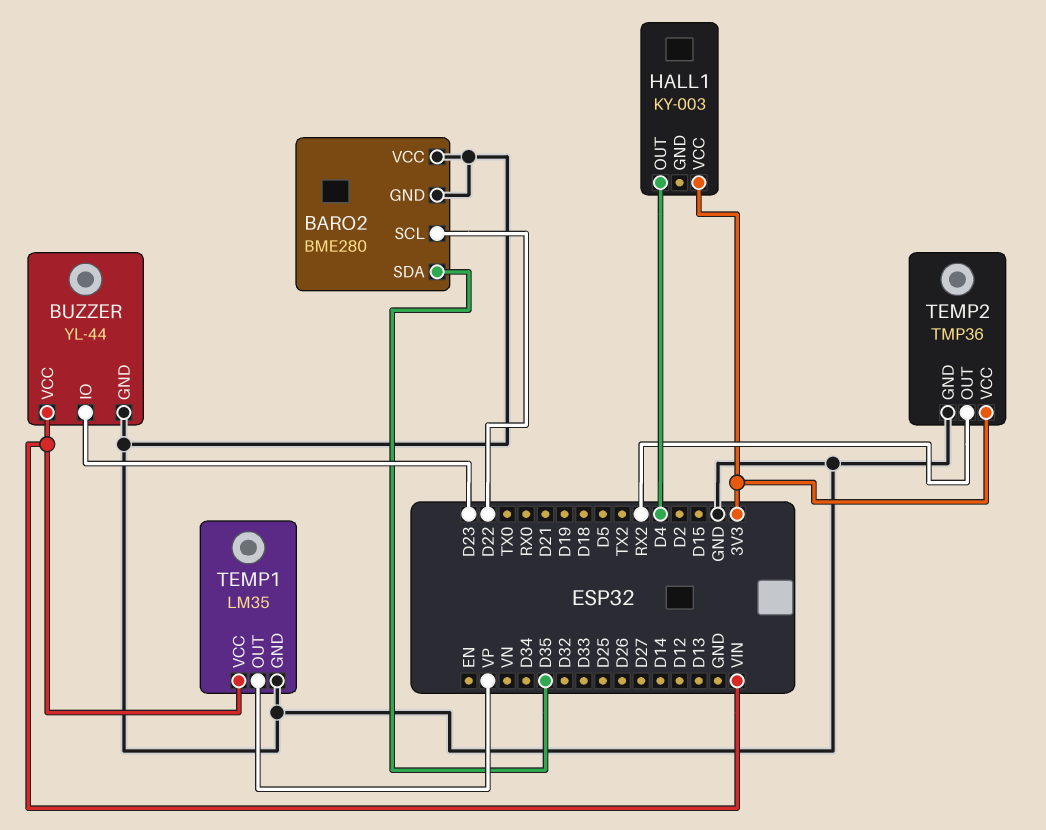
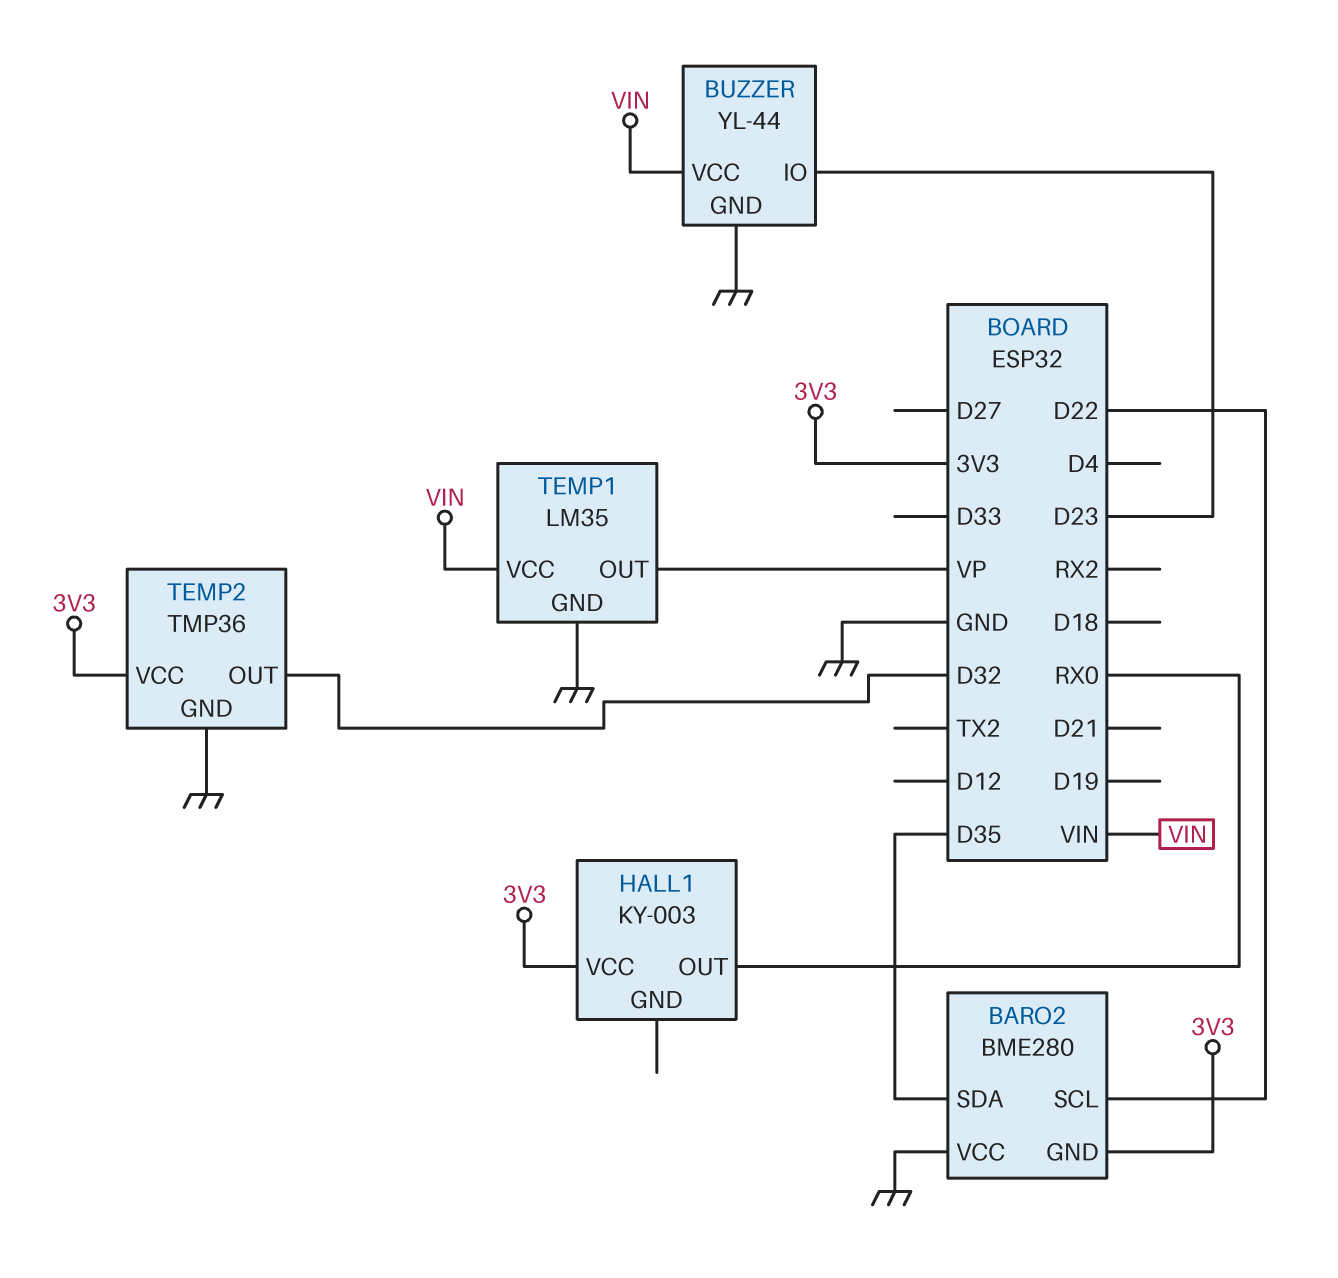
BARO2 pin GND: GND -> 3V3
HALL1 pin OUT: D4 -> RX0
TEMP2 pin OUT: RX2 -> D32

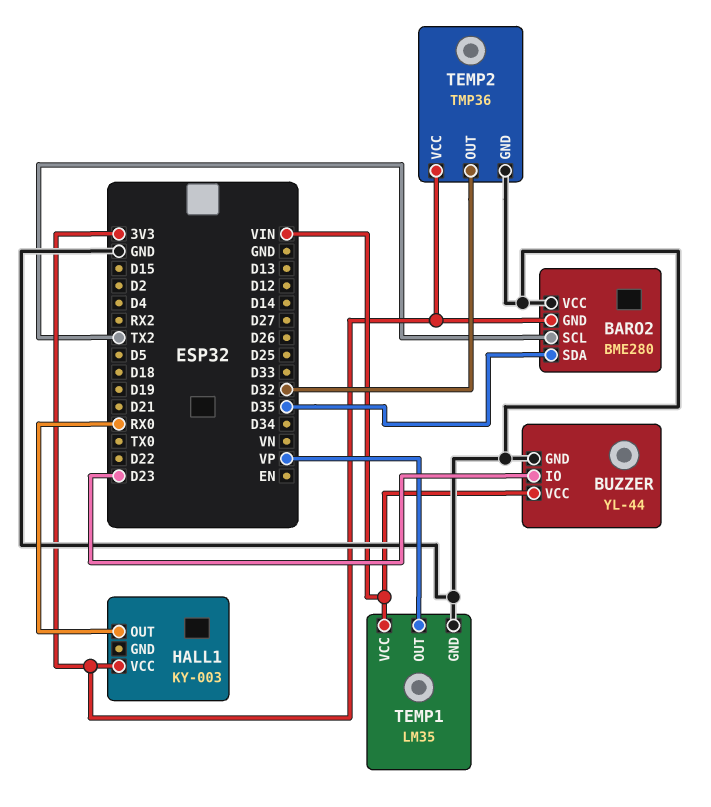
BARO2 pin SCL: D22 -> TX2

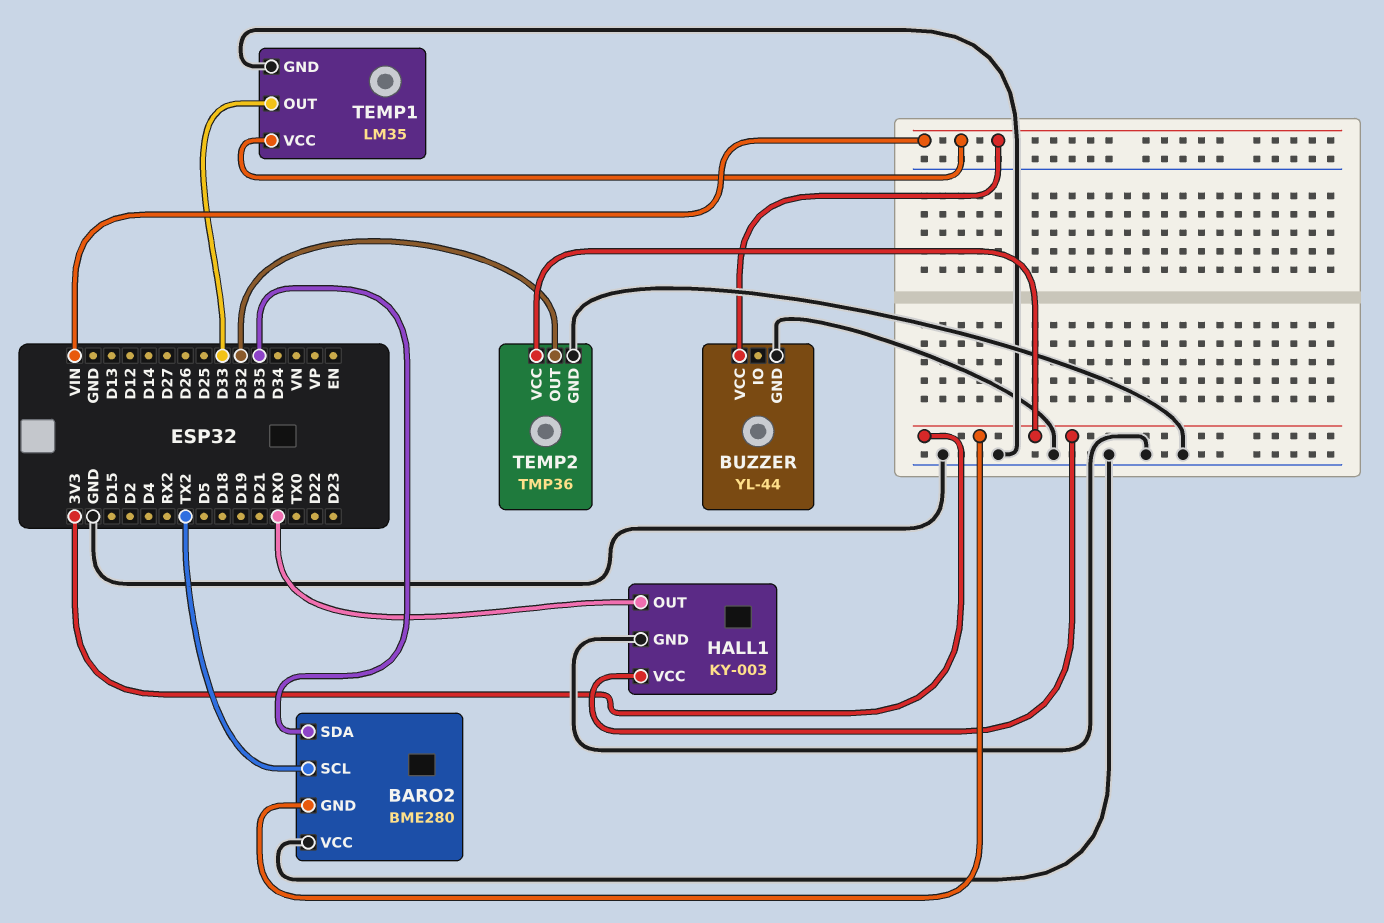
BUZZER pin IO: D23 -> none
HALL1 pin GND: none -> GND
TEMP1 pin OUT: VP -> D33

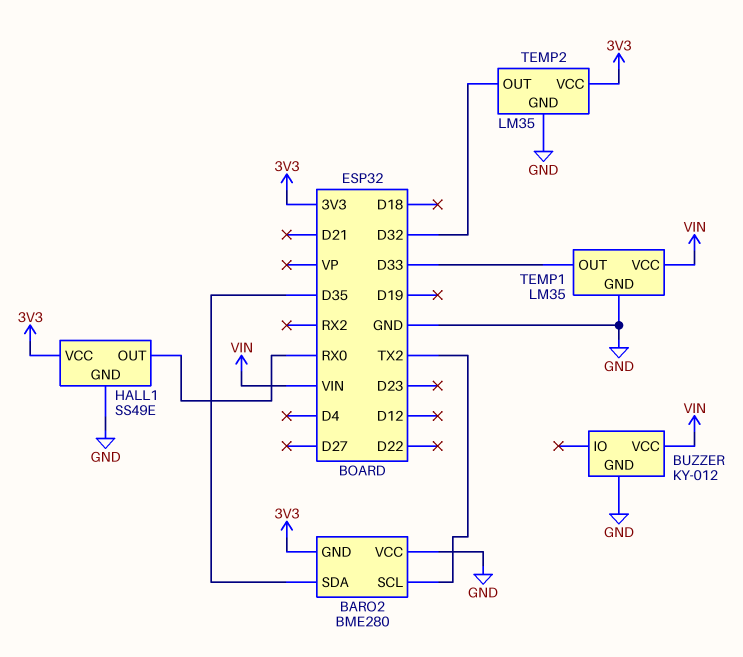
BUZZER: YL-44 -> KY-012
HALL1: KY-003 -> SS49E
TEMP2: TMP36 -> LM35

